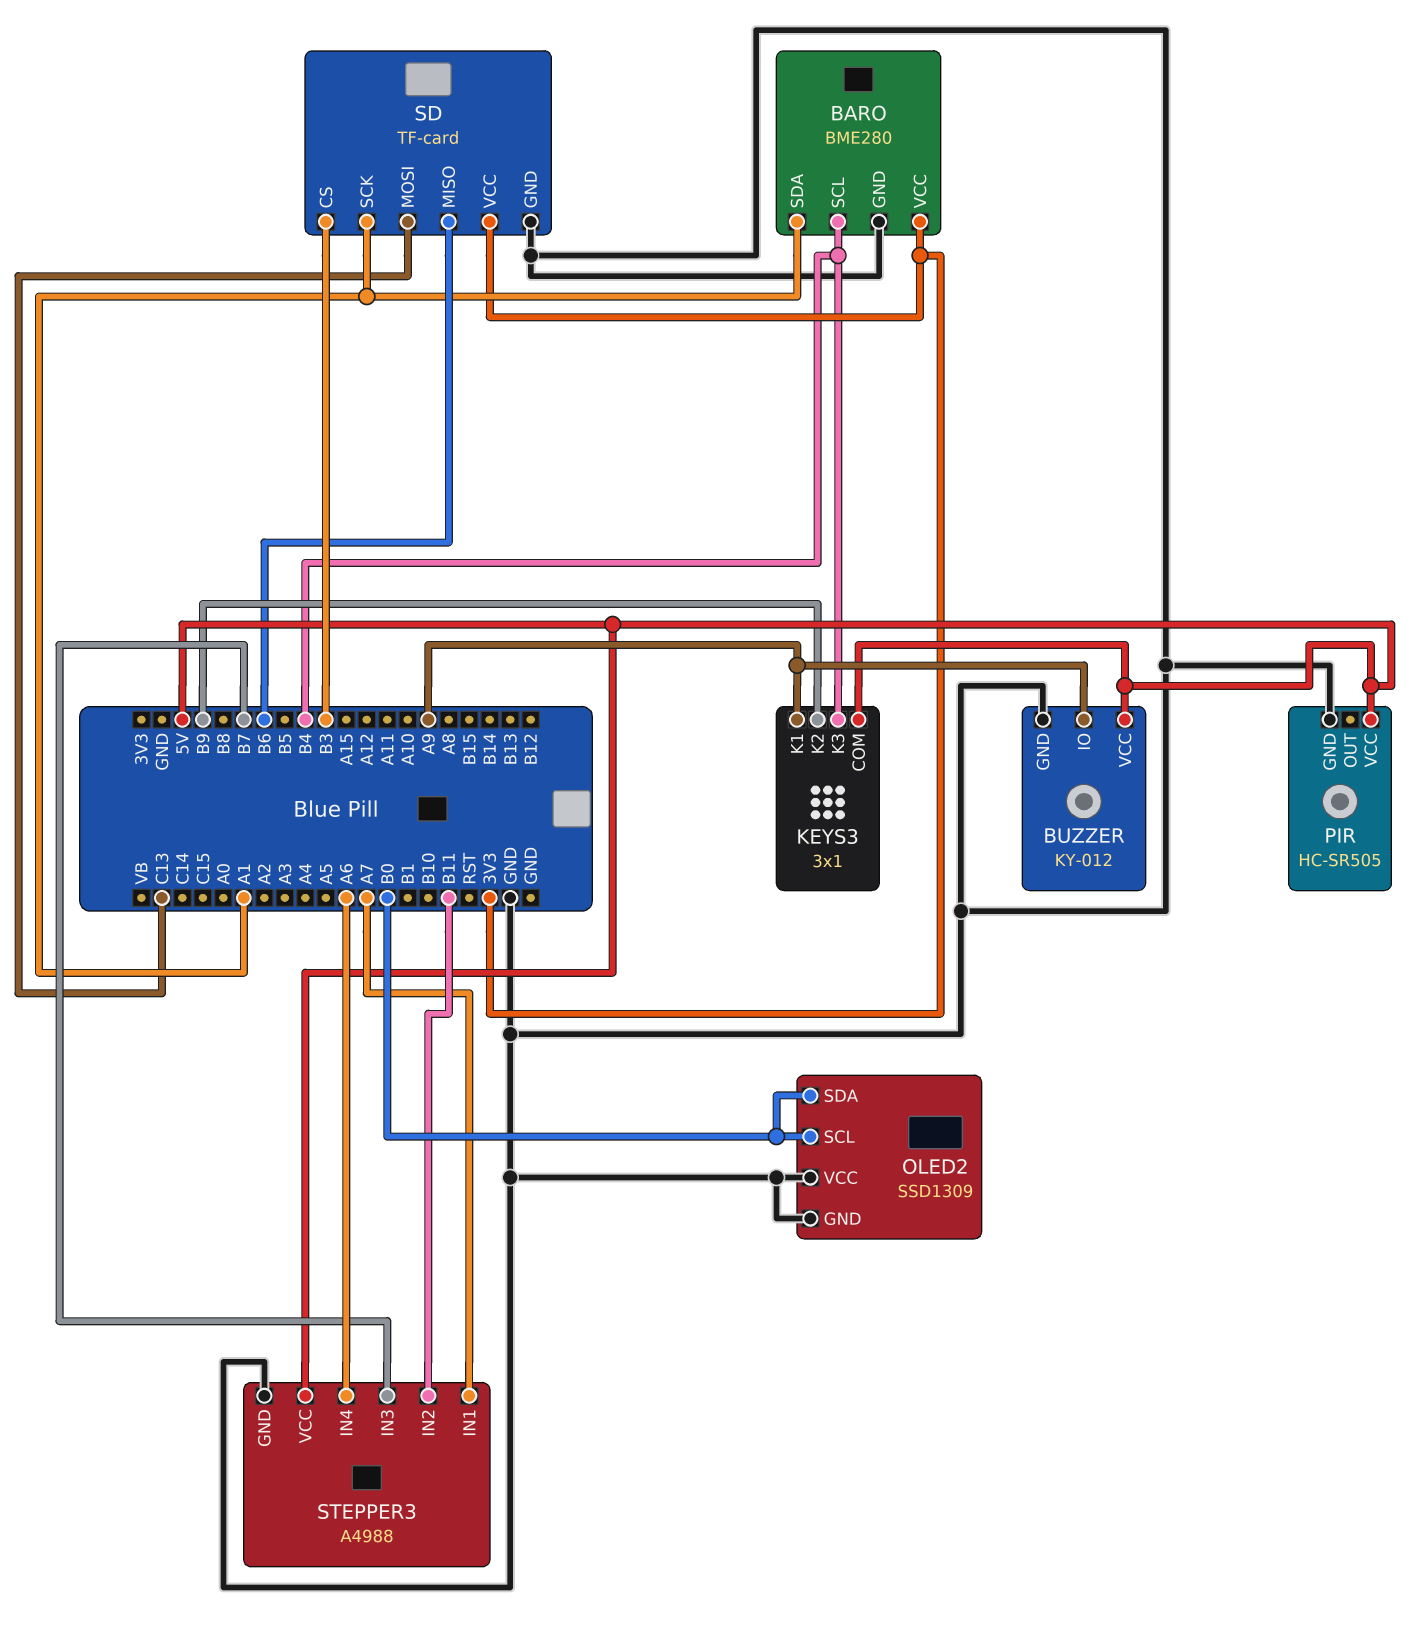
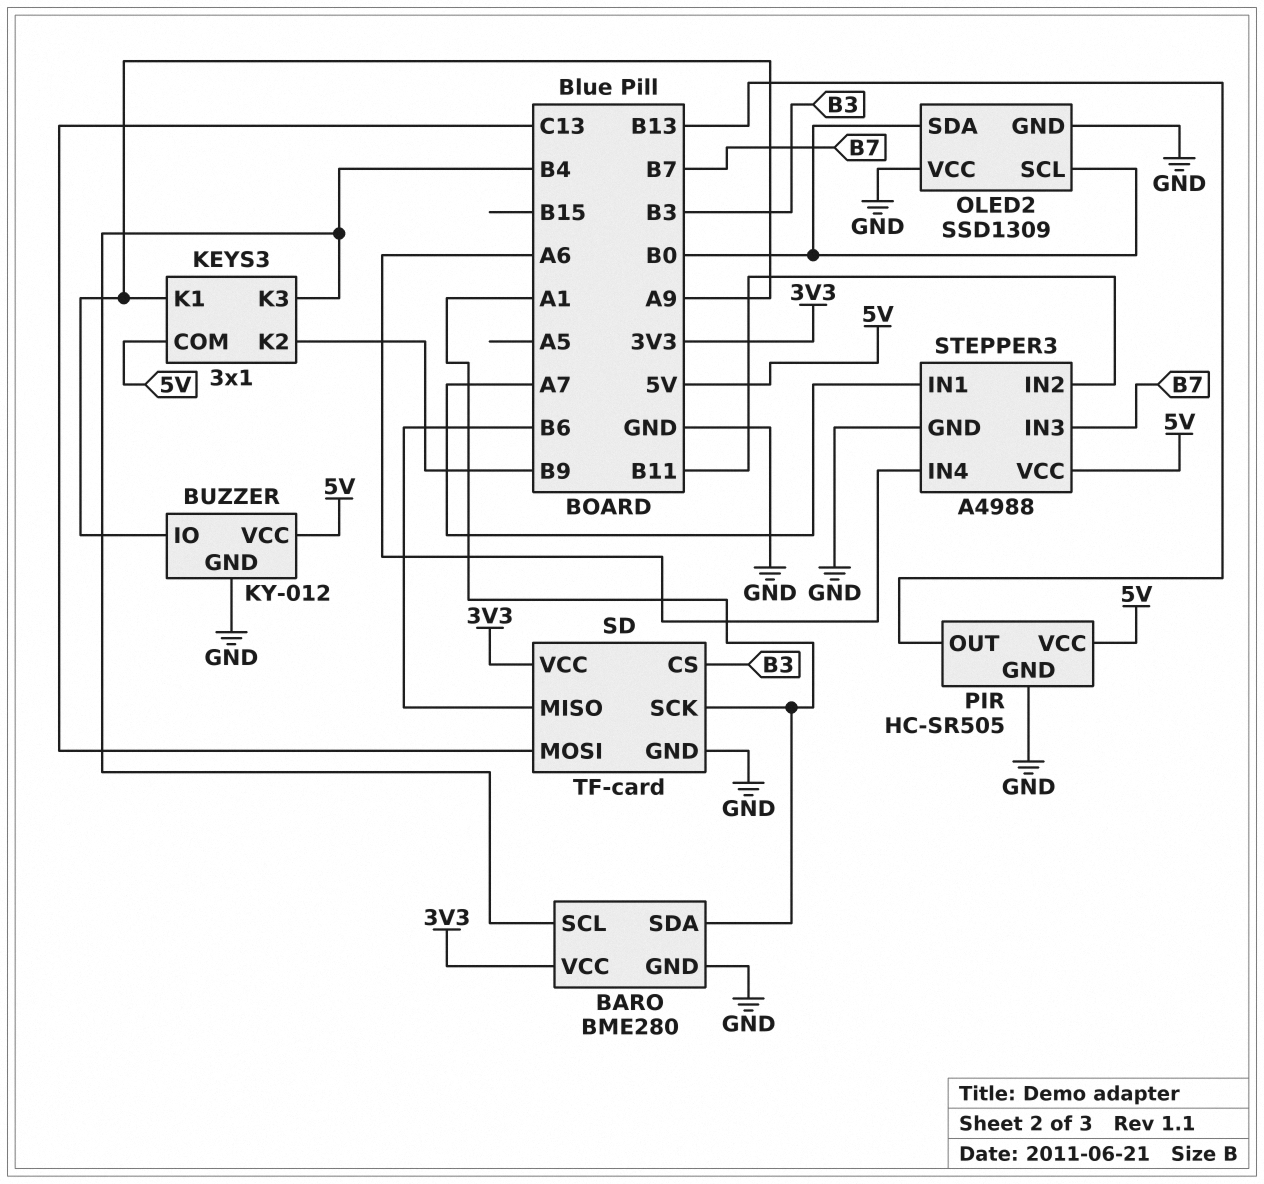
PIR pin OUT: none -> B13

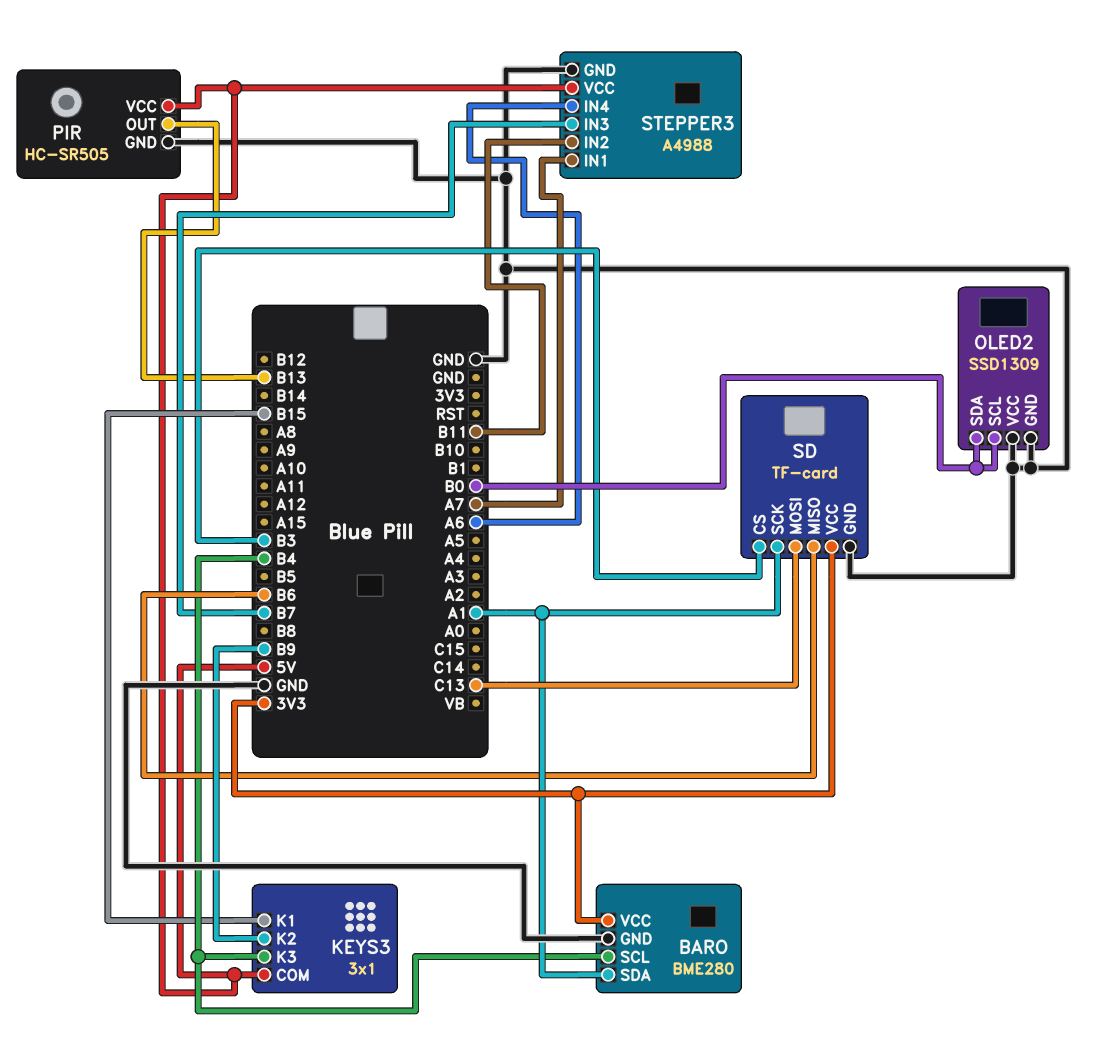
BUZZER: KY-012 -> none
BUZZER pin GND: GND -> none
BUZZER pin IO: A9 -> none
BUZZER pin VCC: 5V -> none
KEYS3 pin K1: A9 -> B15

